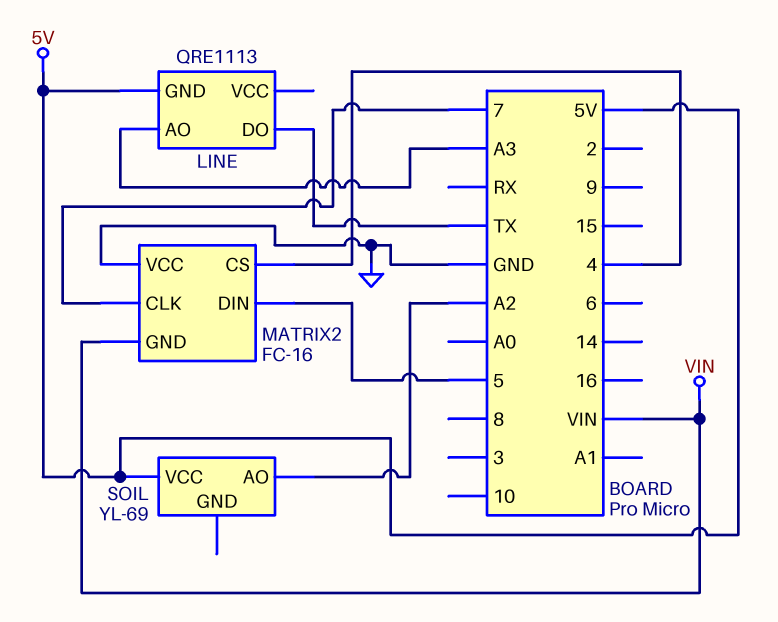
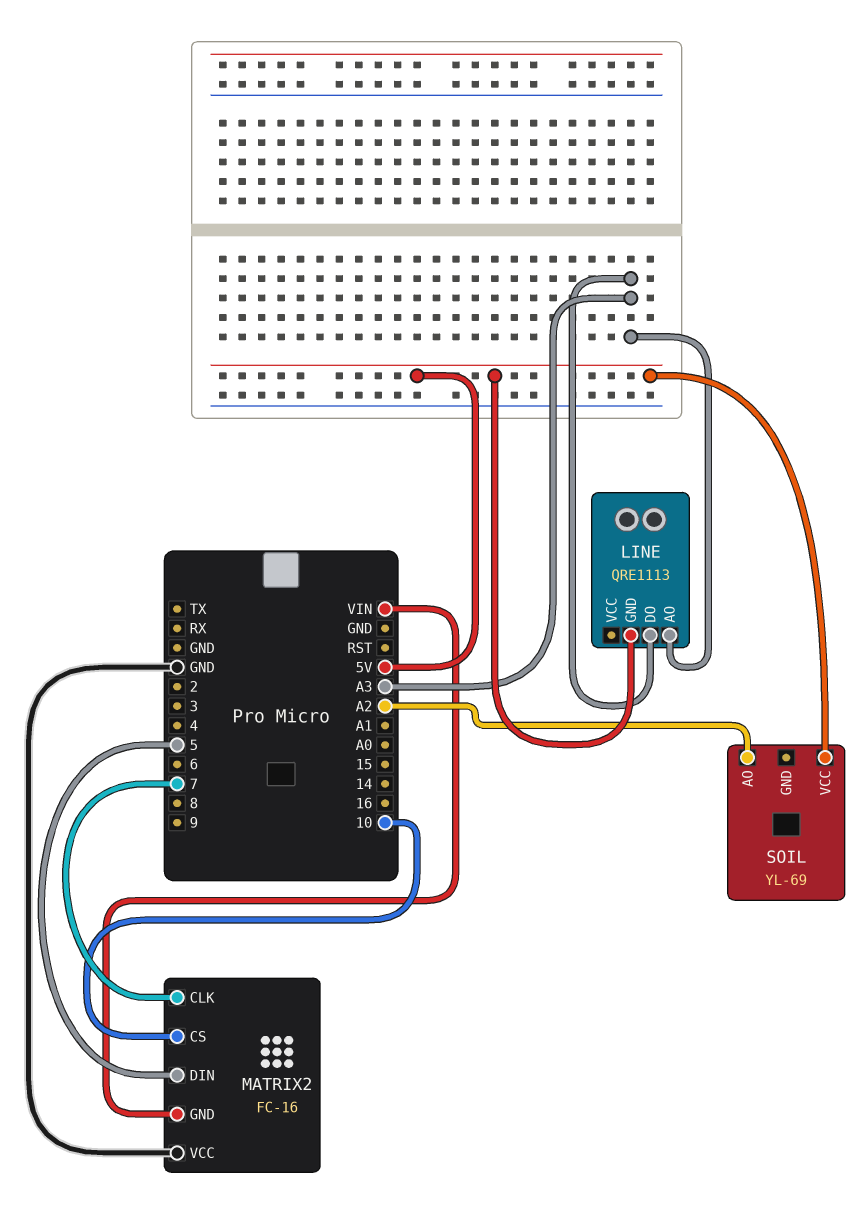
LINE pin DO: TX -> A3
MATRIX2 pin CS: 4 -> 10

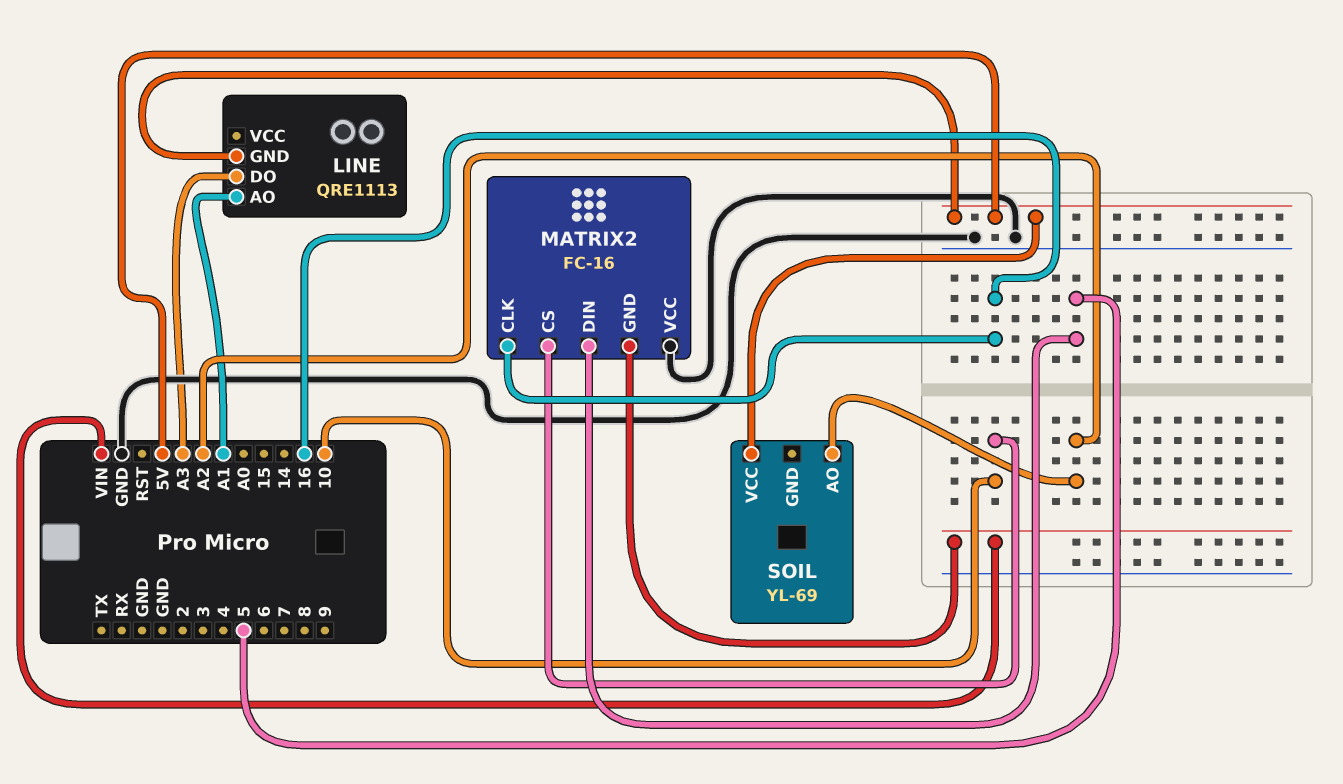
LINE pin AO: A3 -> A1
MATRIX2 pin CLK: 7 -> 16

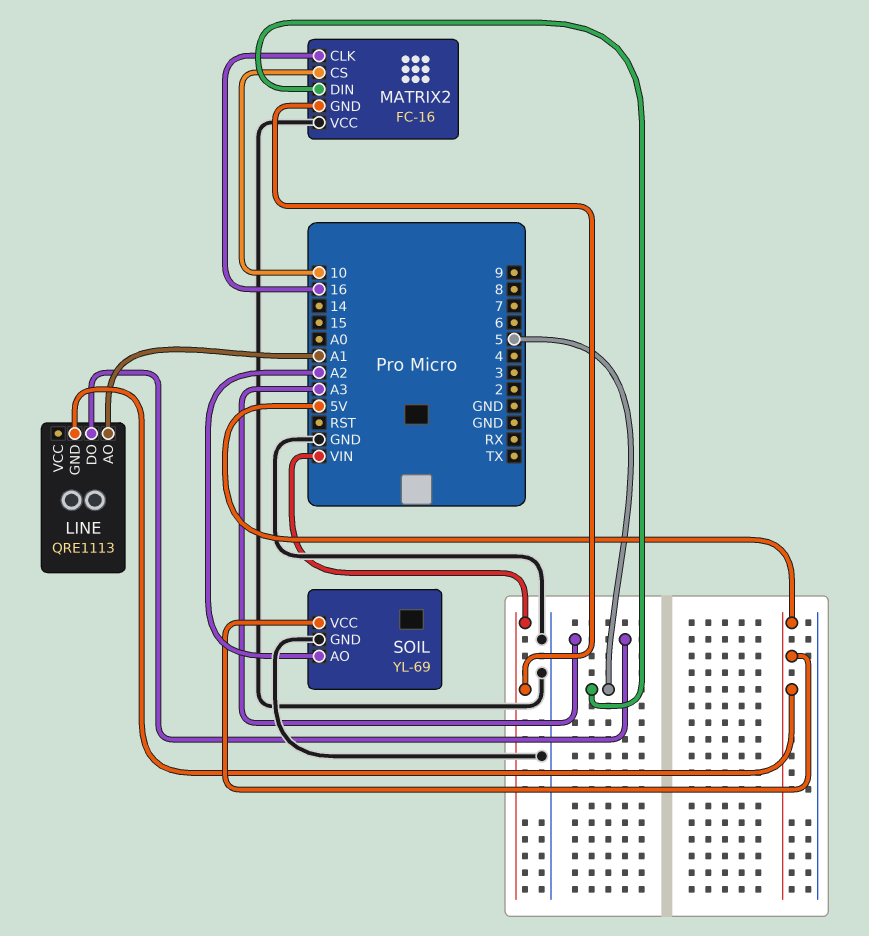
SOIL pin GND: none -> GND

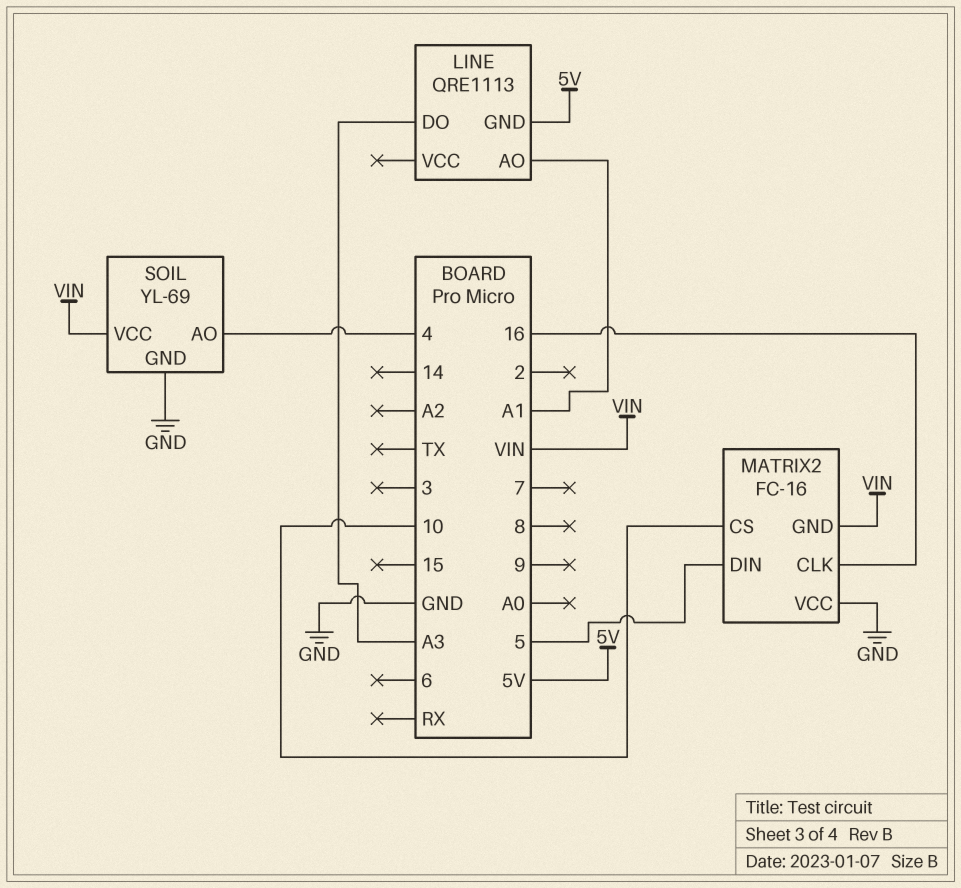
SOIL pin AO: A2 -> 4
SOIL pin VCC: 5V -> VIN

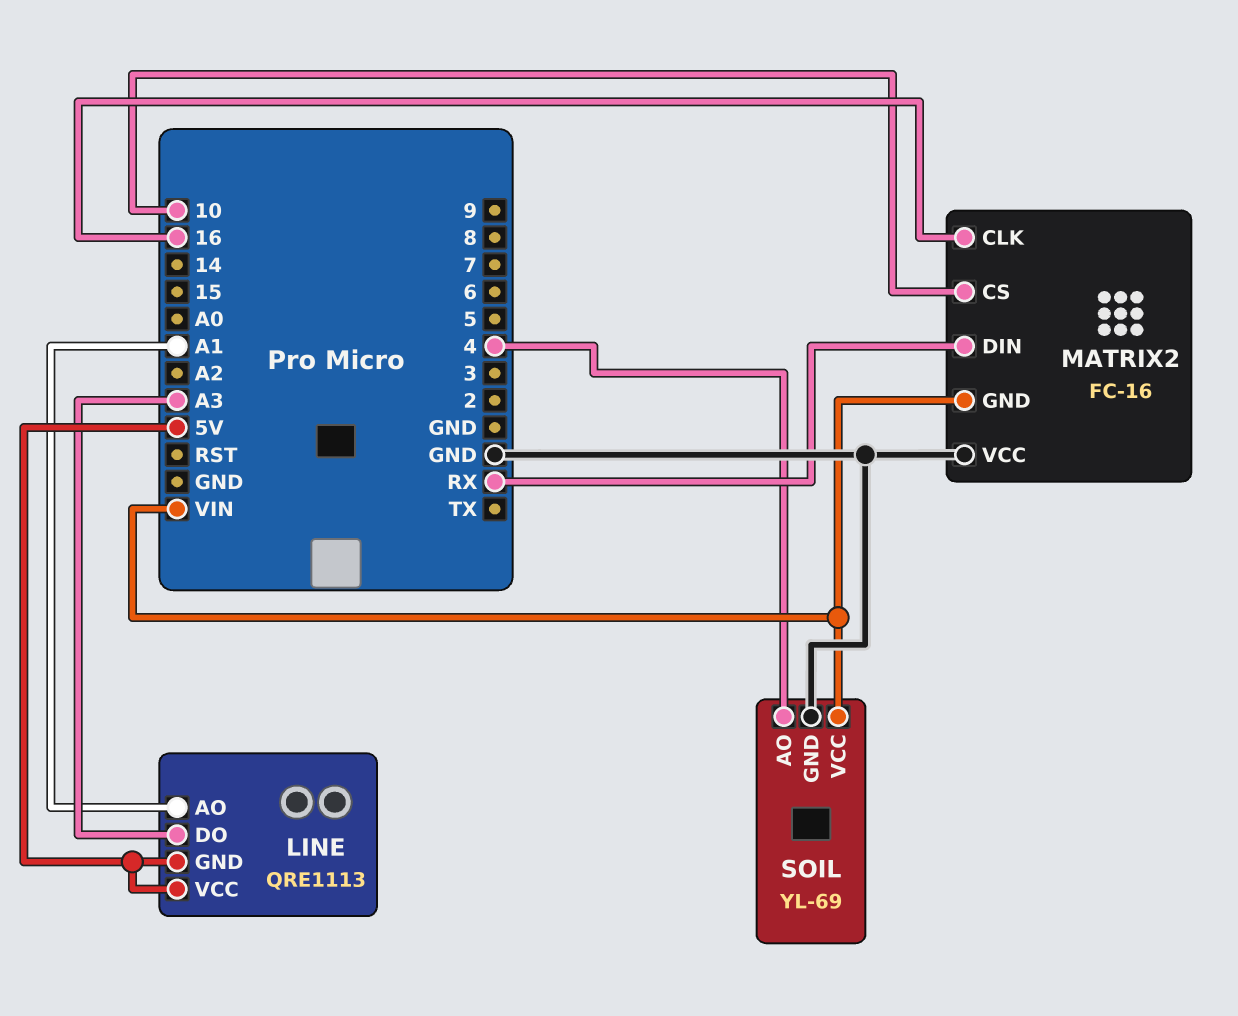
LINE pin VCC: none -> 5V
MATRIX2 pin DIN: 5 -> RX

